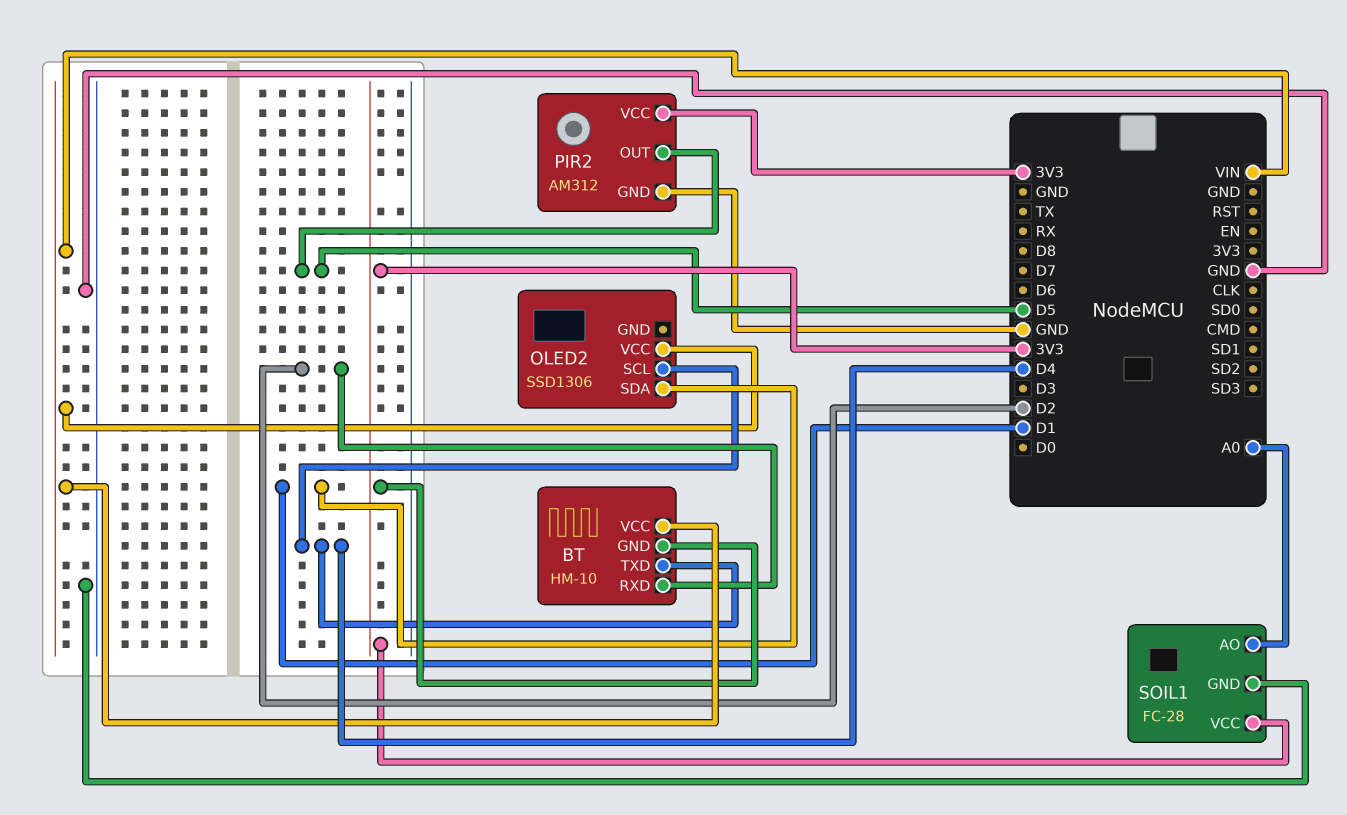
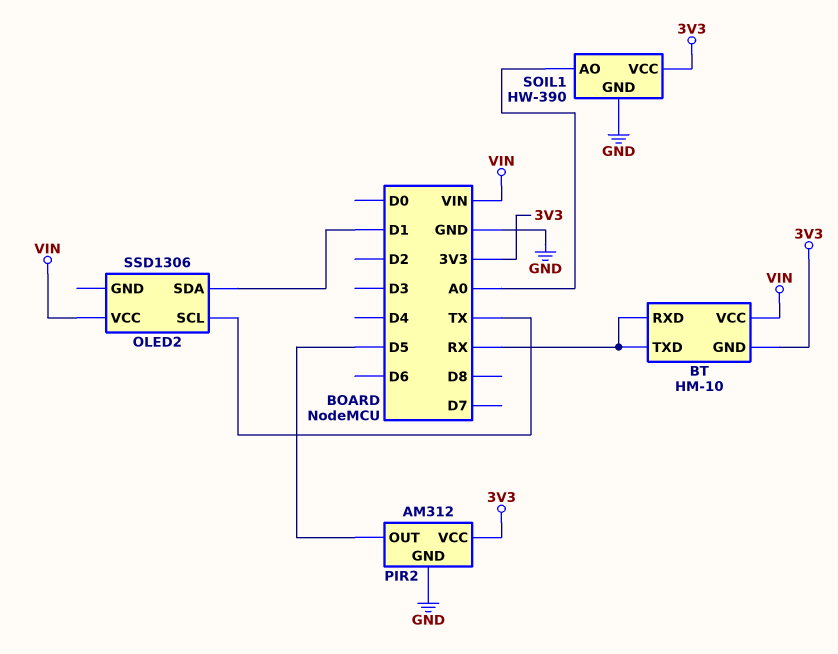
BT pin RXD: D2 -> RX
BT pin TXD: D4 -> RX
OLED2 pin SCL: D4 -> TX
SOIL1: FC-28 -> HW-390

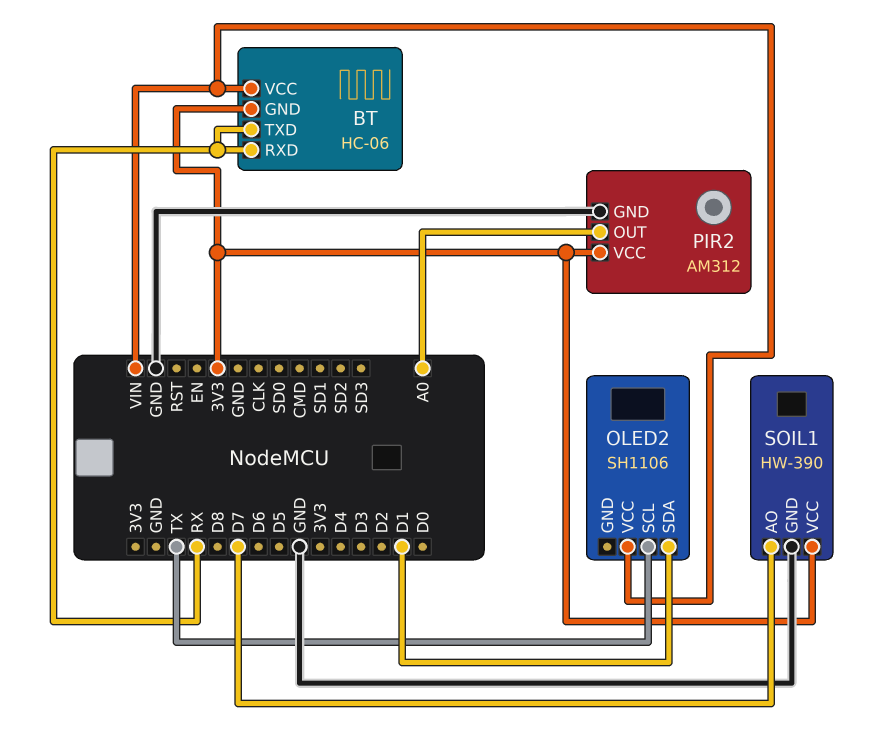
BT: HM-10 -> HC-06
OLED2: SSD1306 -> SH1106
PIR2 pin OUT: D5 -> A0
SOIL1 pin AO: A0 -> D7

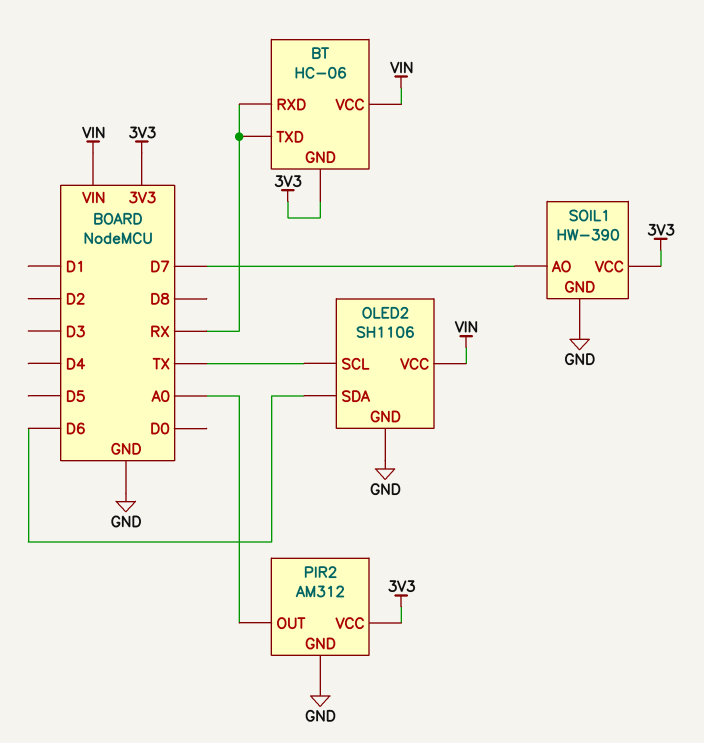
OLED2 pin GND: none -> GND
OLED2 pin SDA: D1 -> D6

